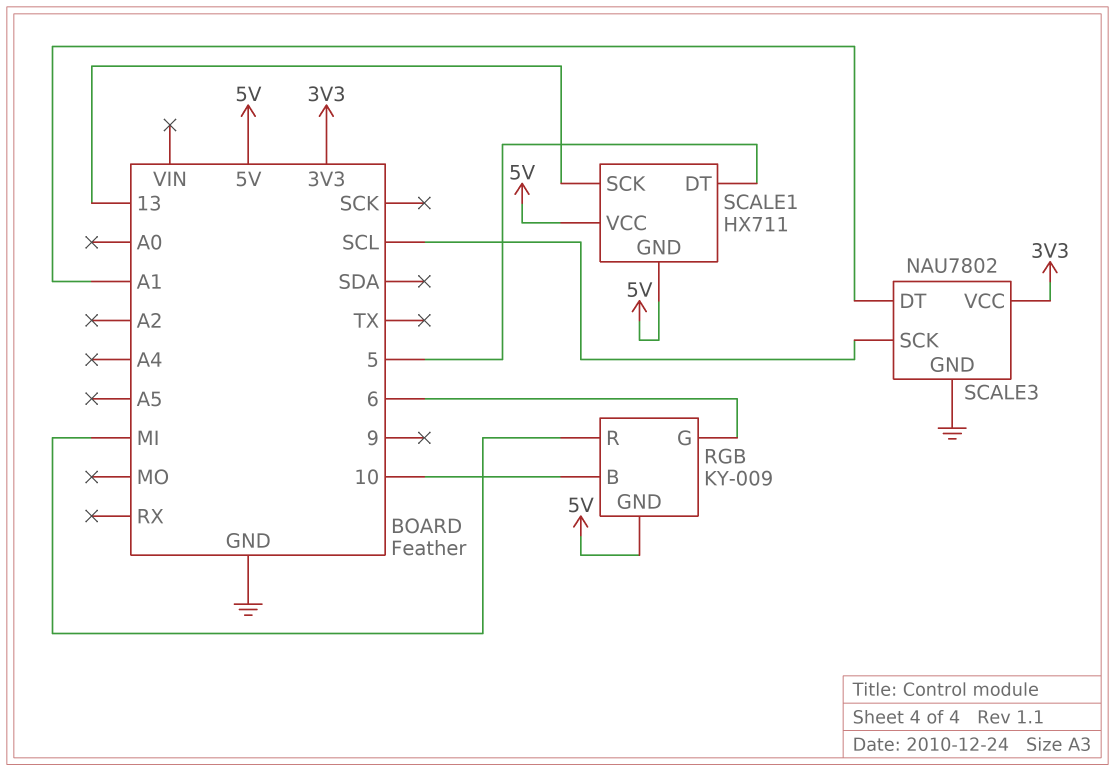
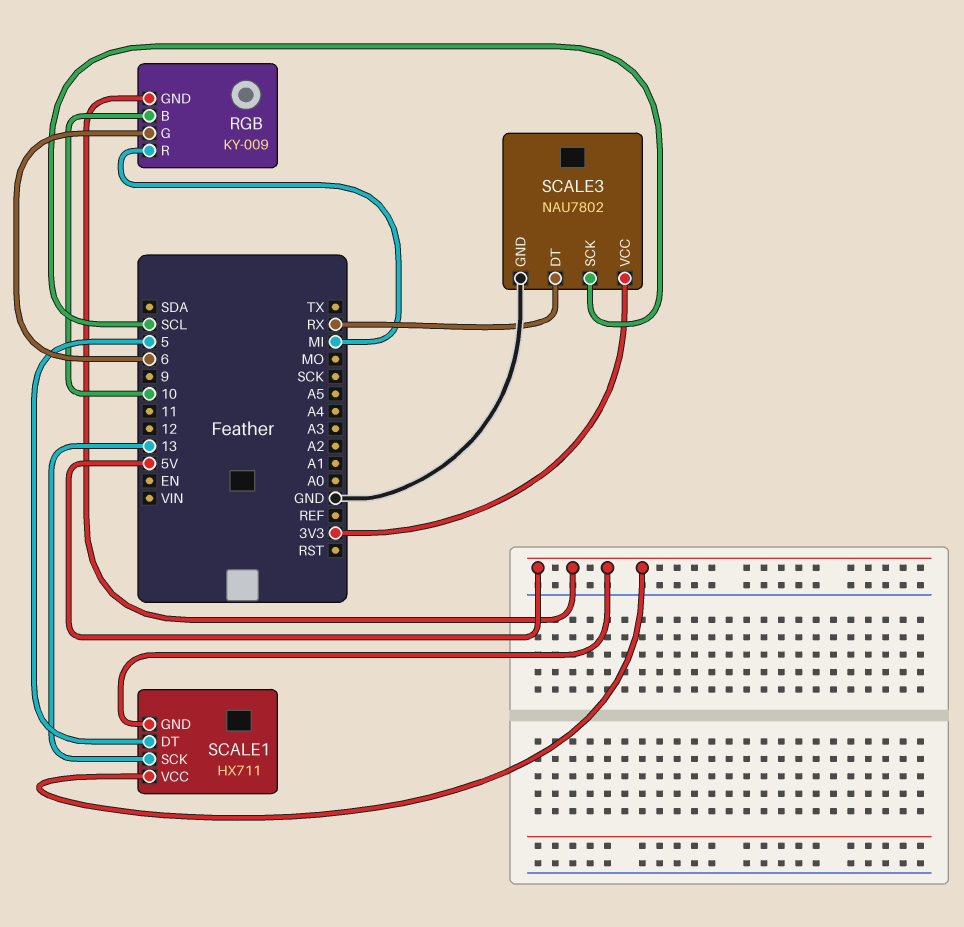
SCALE3 pin DT: A1 -> RX

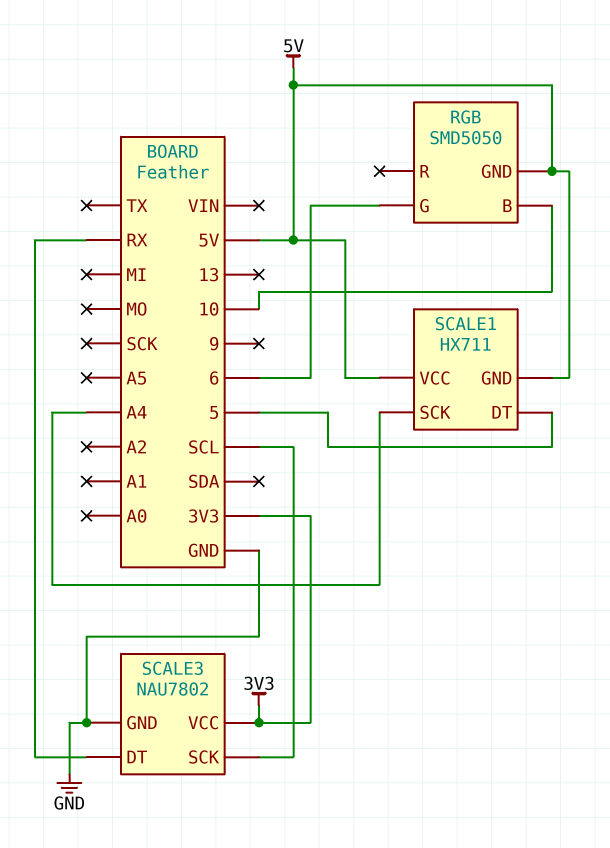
RGB: KY-009 -> SMD5050
RGB pin R: MI -> none
SCALE1 pin SCK: 13 -> A4

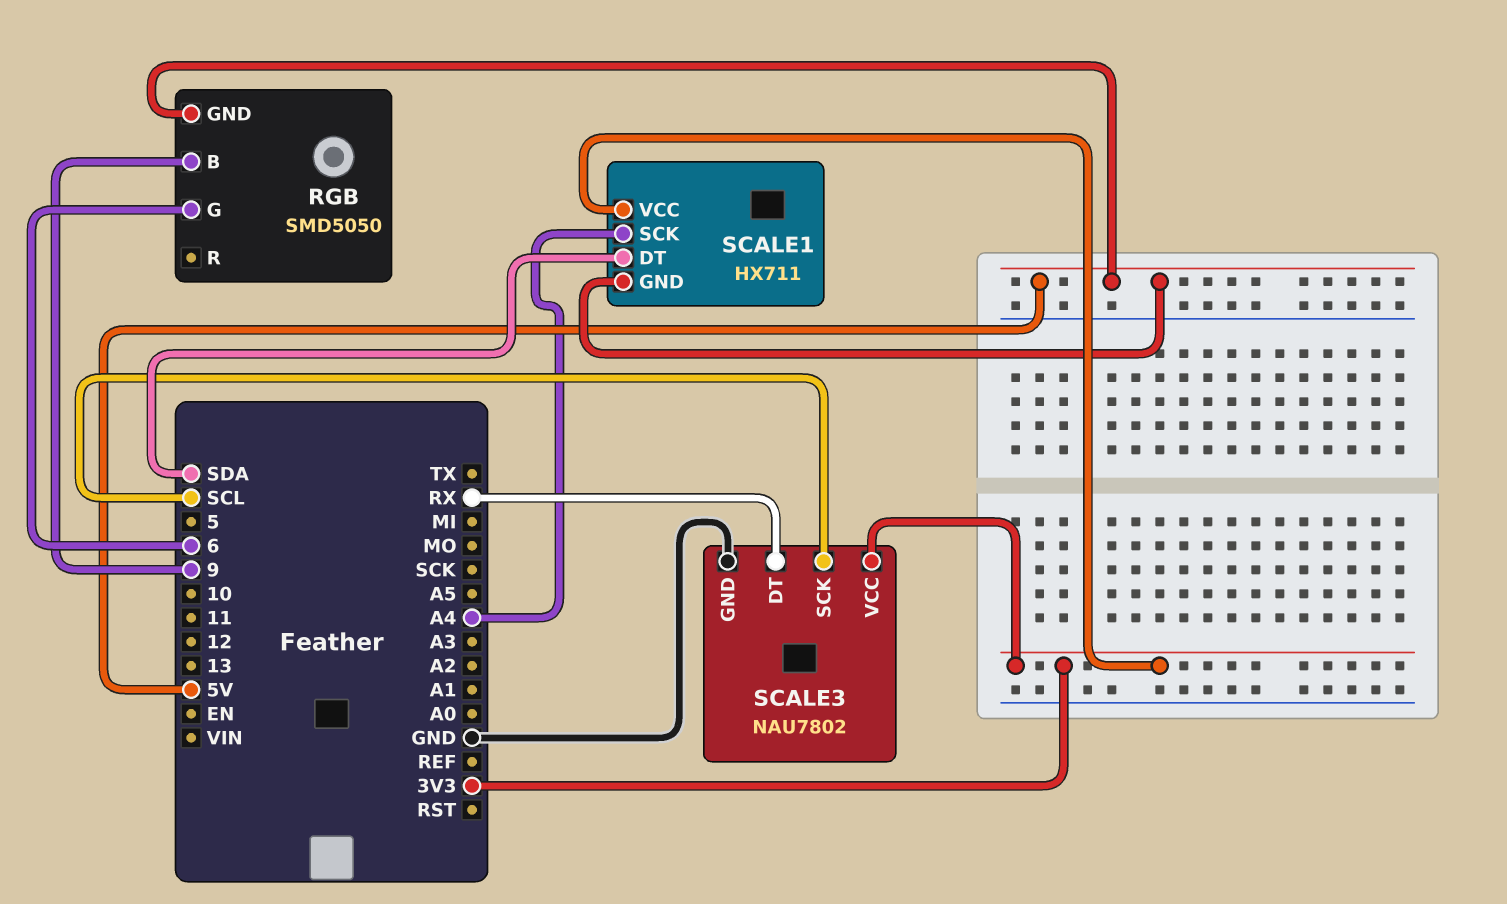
RGB pin B: 10 -> 9
SCALE1 pin DT: 5 -> SDA
SCALE1 pin VCC: 5V -> 3V3

